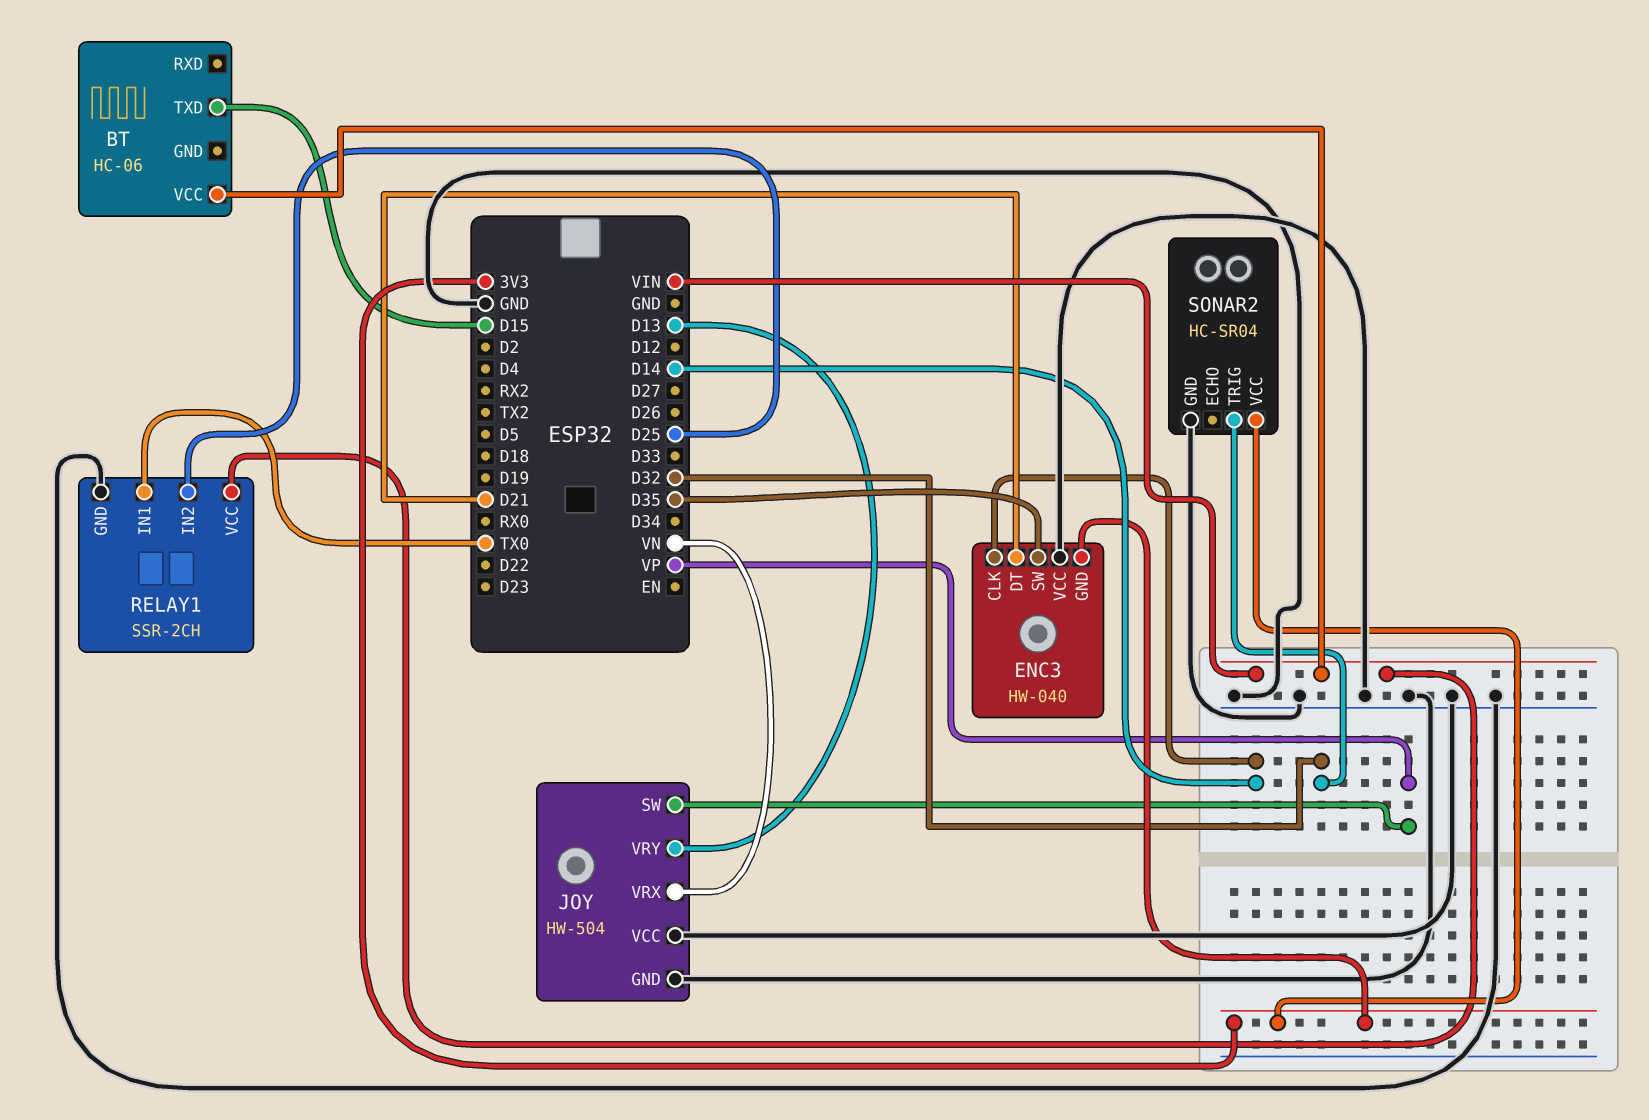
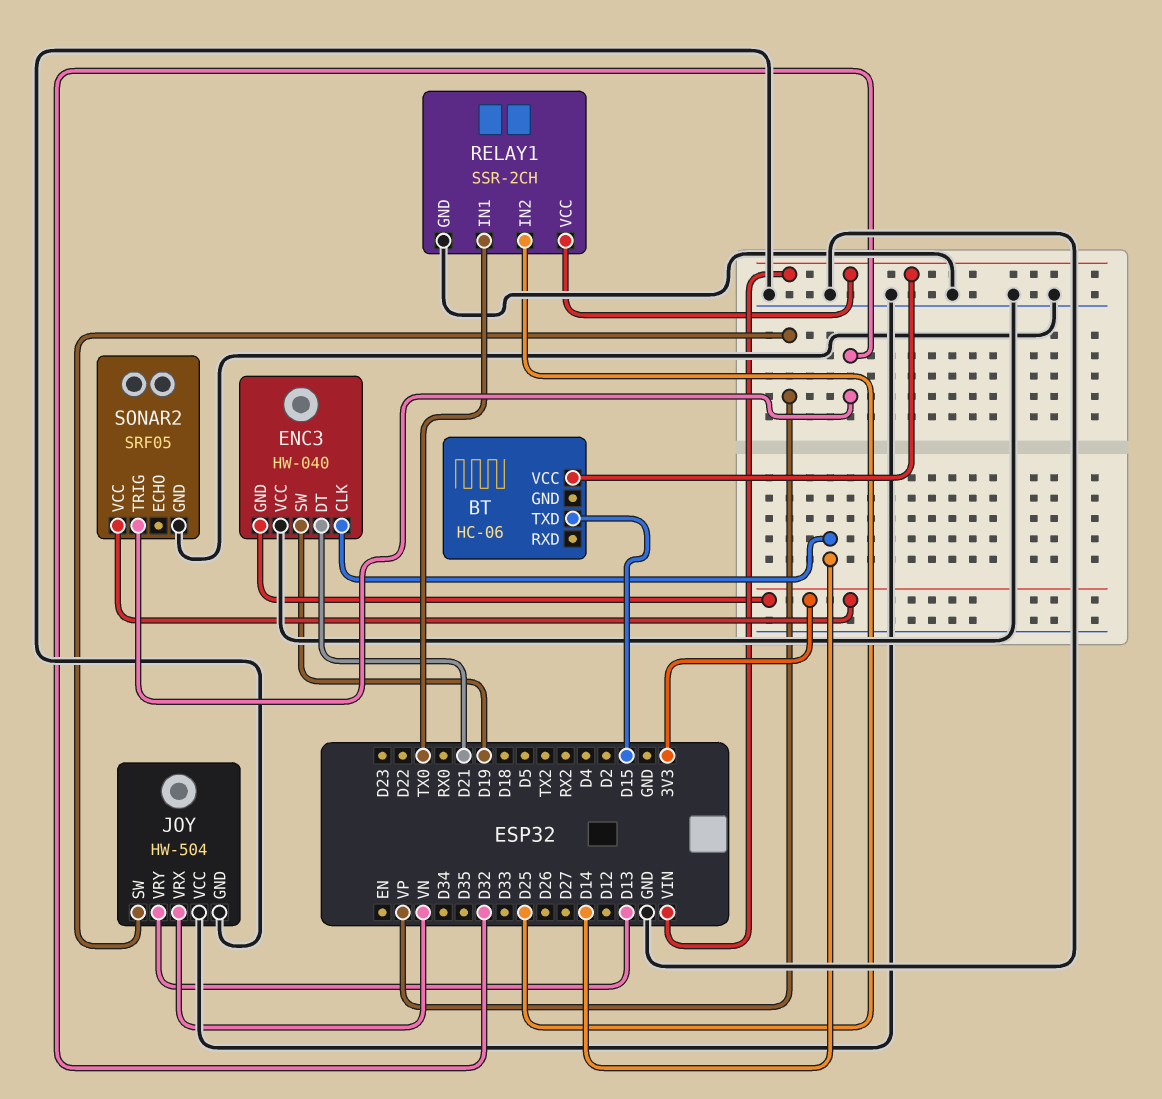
ENC3 pin SW: D35 -> D19
SONAR2: HC-SR04 -> SRF05

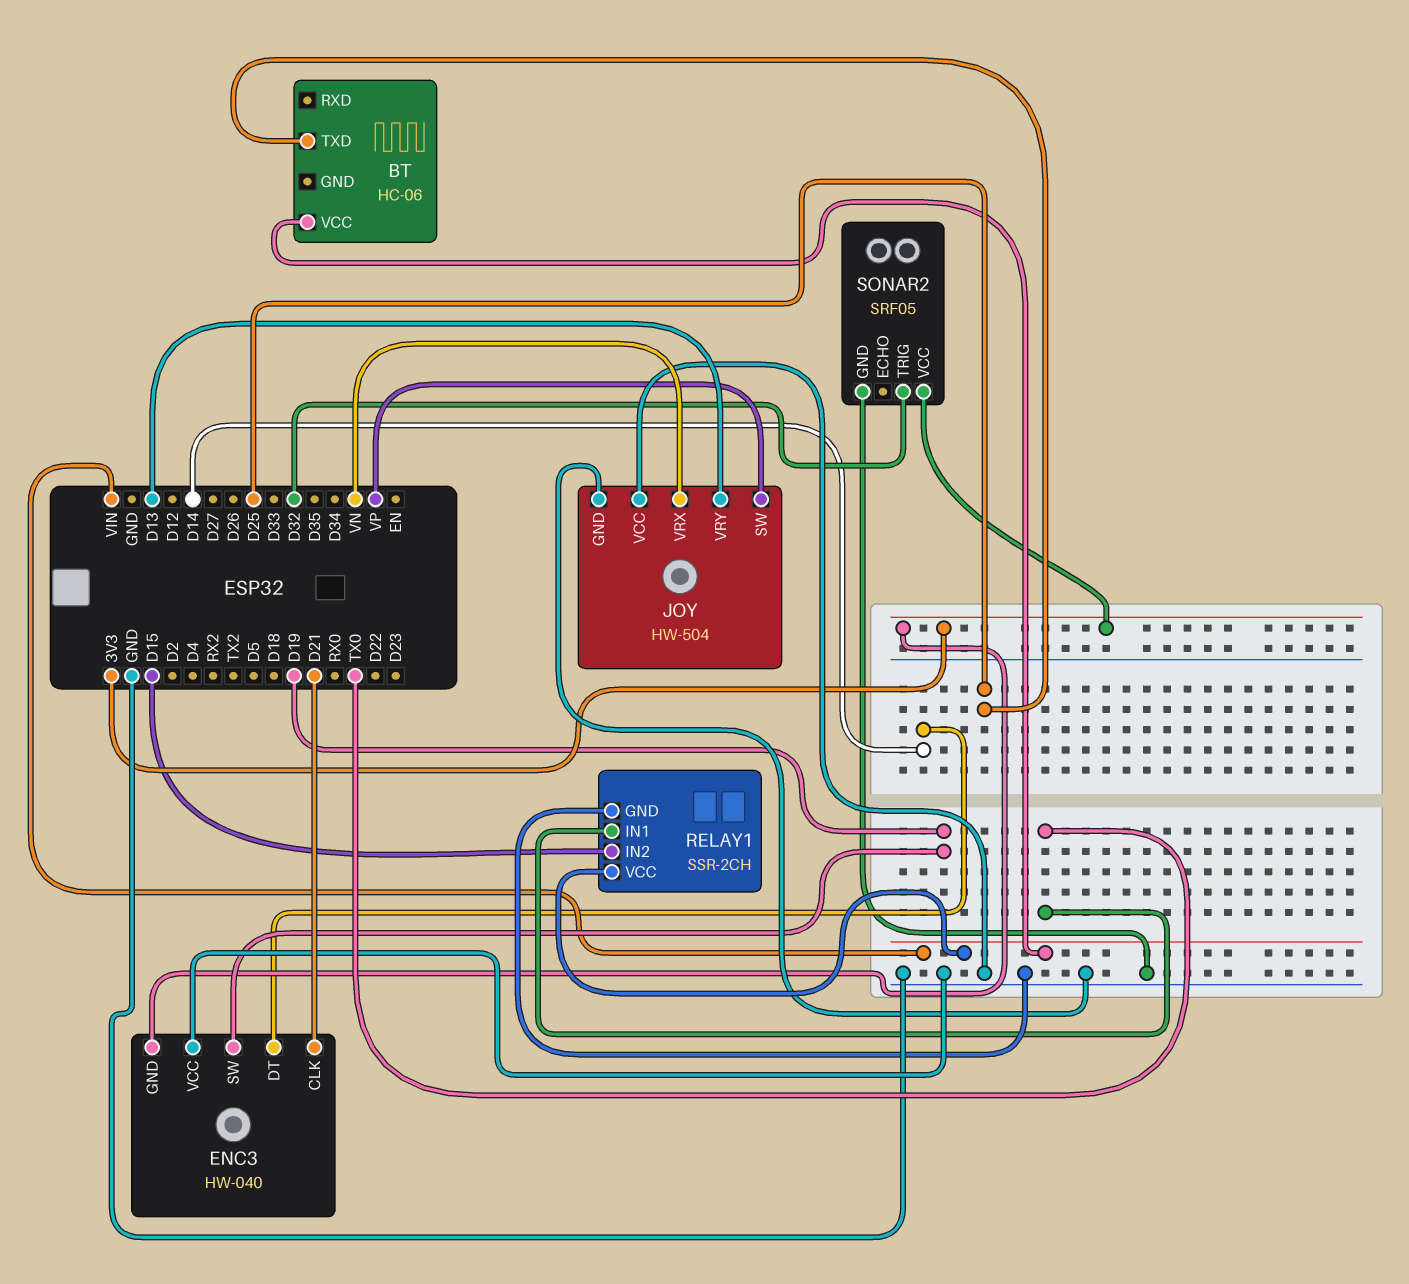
BT pin TXD: D15 -> D25
ENC3 pin CLK: D14 -> D21
ENC3 pin DT: D21 -> D14
RELAY1 pin IN2: D25 -> D15

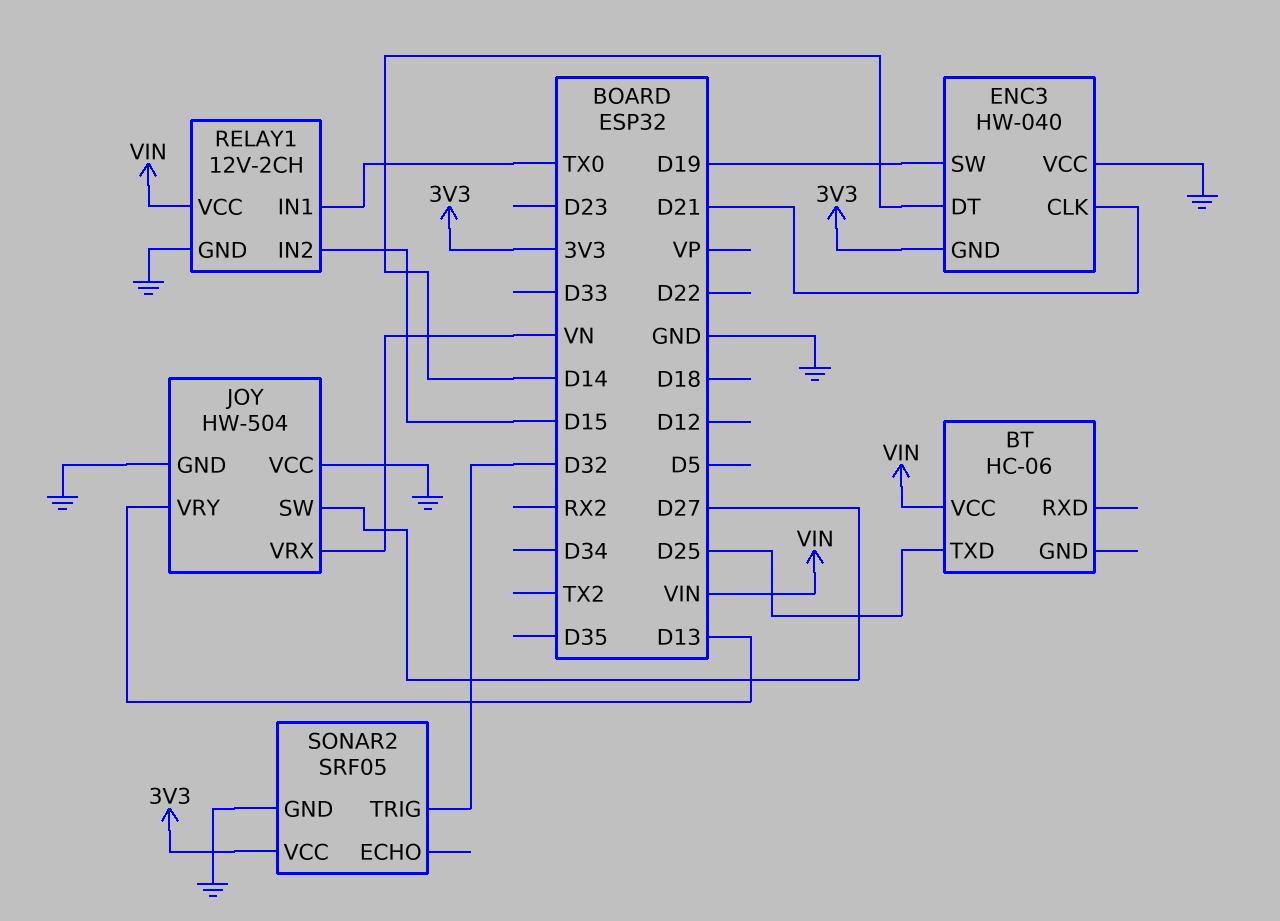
JOY pin SW: VP -> D27
RELAY1: SSR-2CH -> 12V-2CH

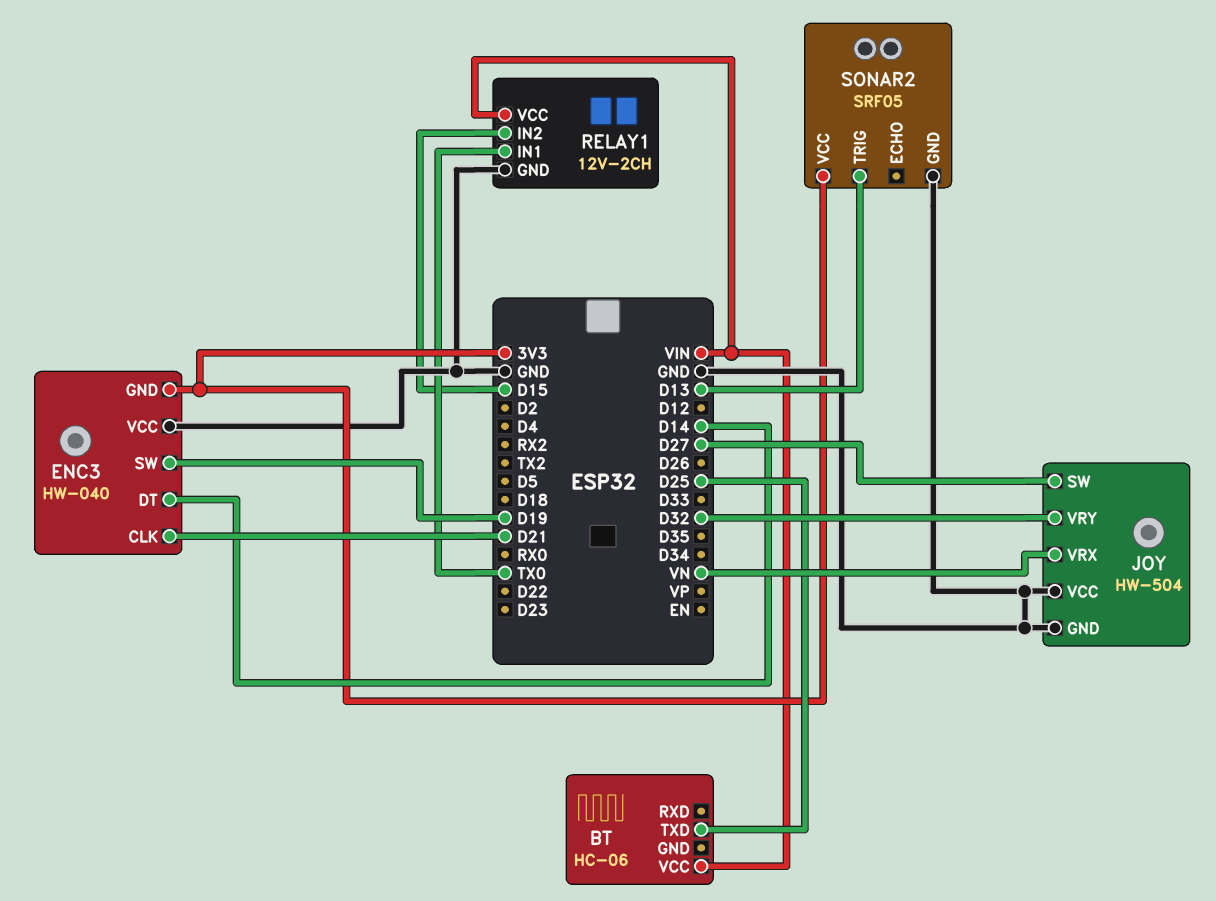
JOY pin VRY: D13 -> D32
SONAR2 pin TRIG: D32 -> D13

